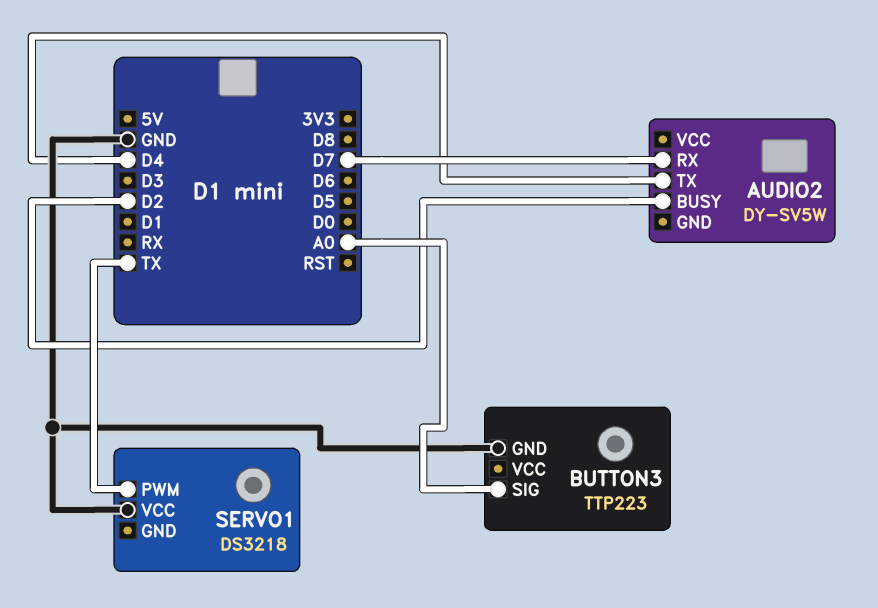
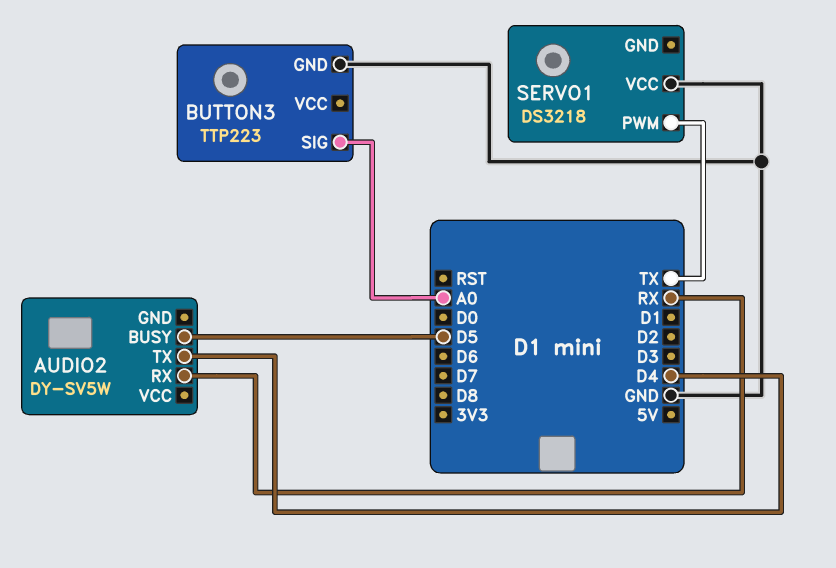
AUDIO2 pin BUSY: D2 -> D5
AUDIO2 pin RX: D7 -> RX

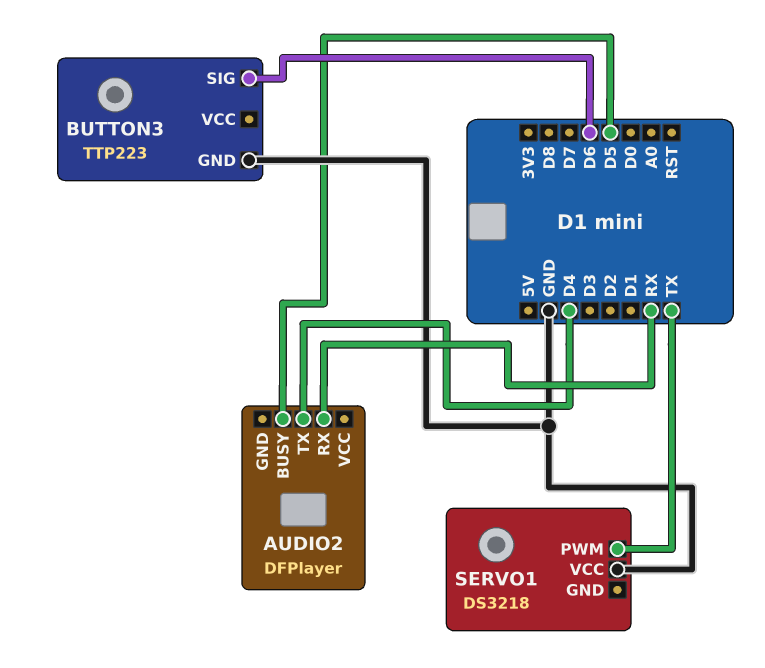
AUDIO2: DY-SV5W -> DFPlayer
BUTTON3 pin SIG: A0 -> D6

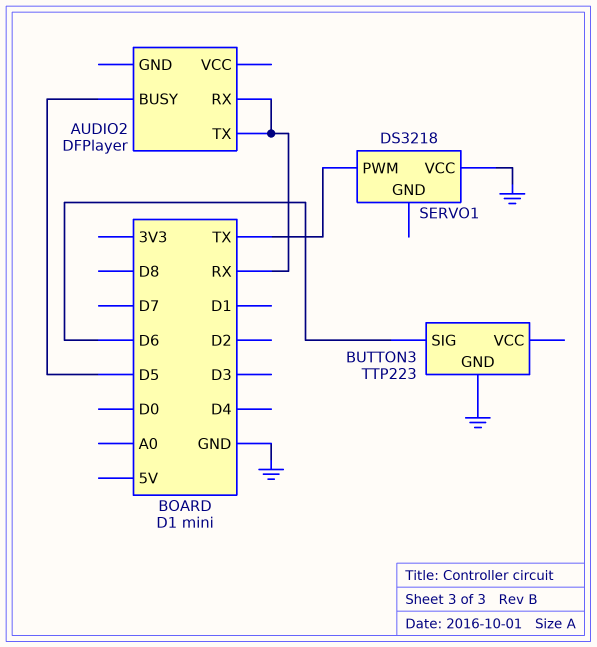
AUDIO2 pin TX: D4 -> RX

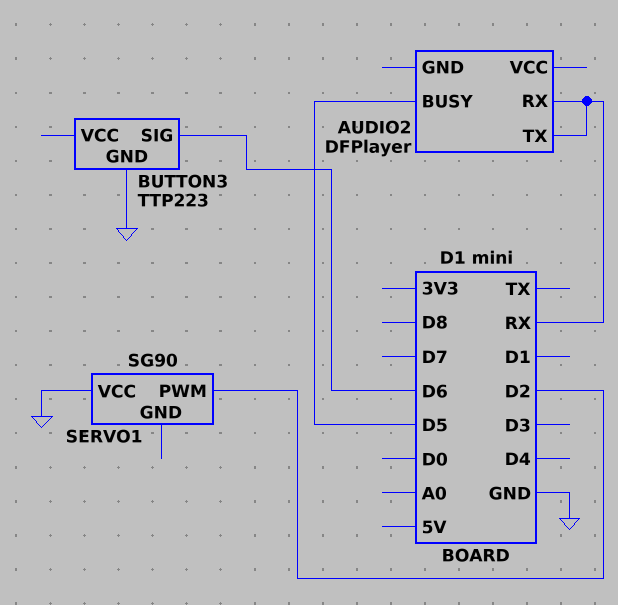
SERVO1: DS3218 -> SG90
SERVO1 pin PWM: TX -> D2

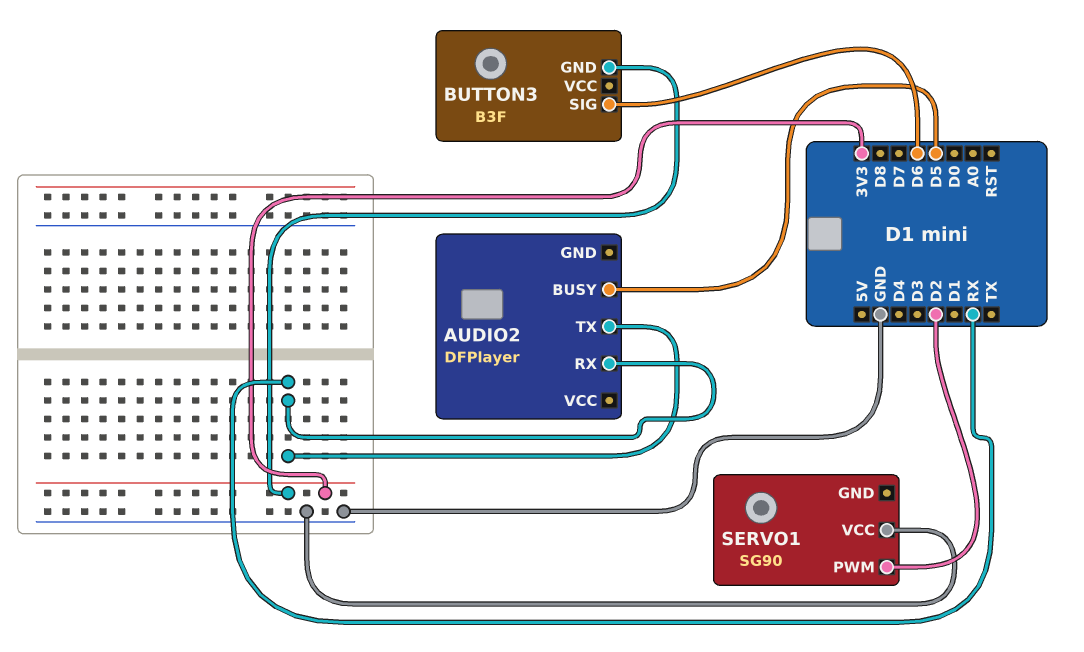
BUTTON3: TTP223 -> B3F
BUTTON3 pin GND: GND -> 3V3

